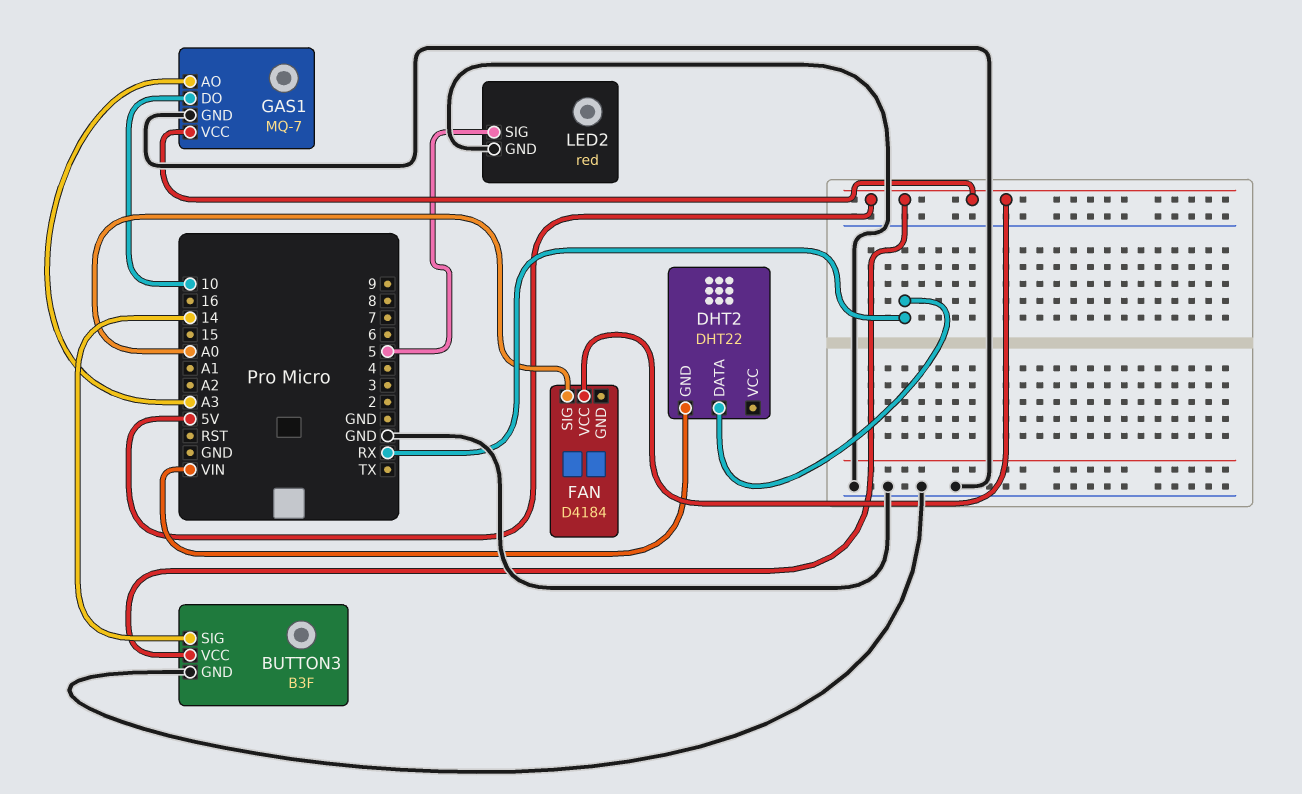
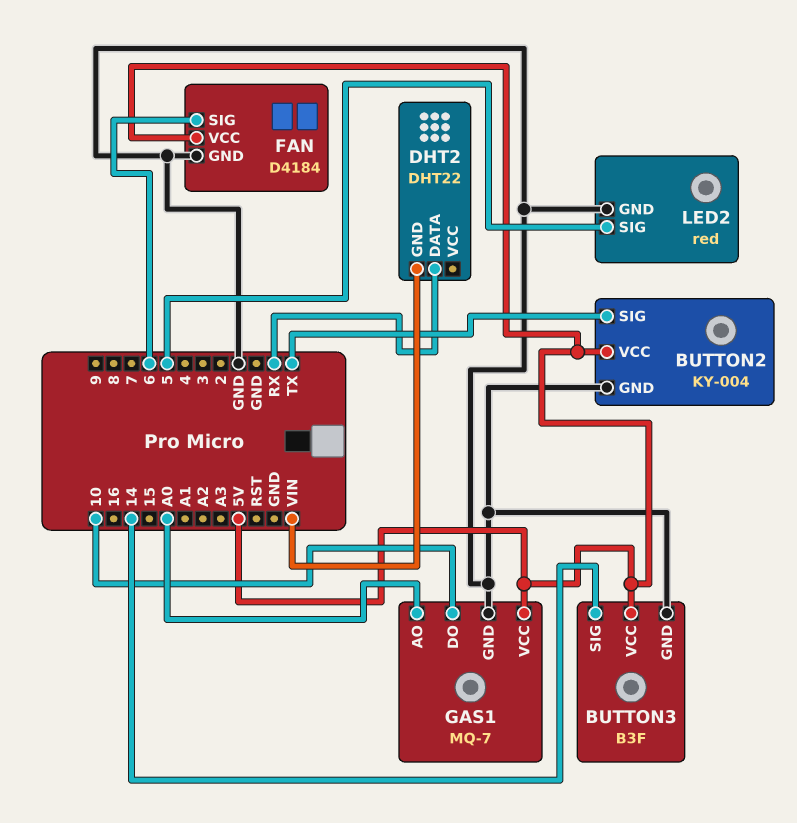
BUTTON2: none -> KY-004
BUTTON2 pin GND: none -> GND
BUTTON2 pin SIG: none -> TX
BUTTON2 pin VCC: none -> 5V
FAN pin GND: none -> GND
FAN pin SIG: A0 -> 6
GAS1 pin AO: A3 -> A0

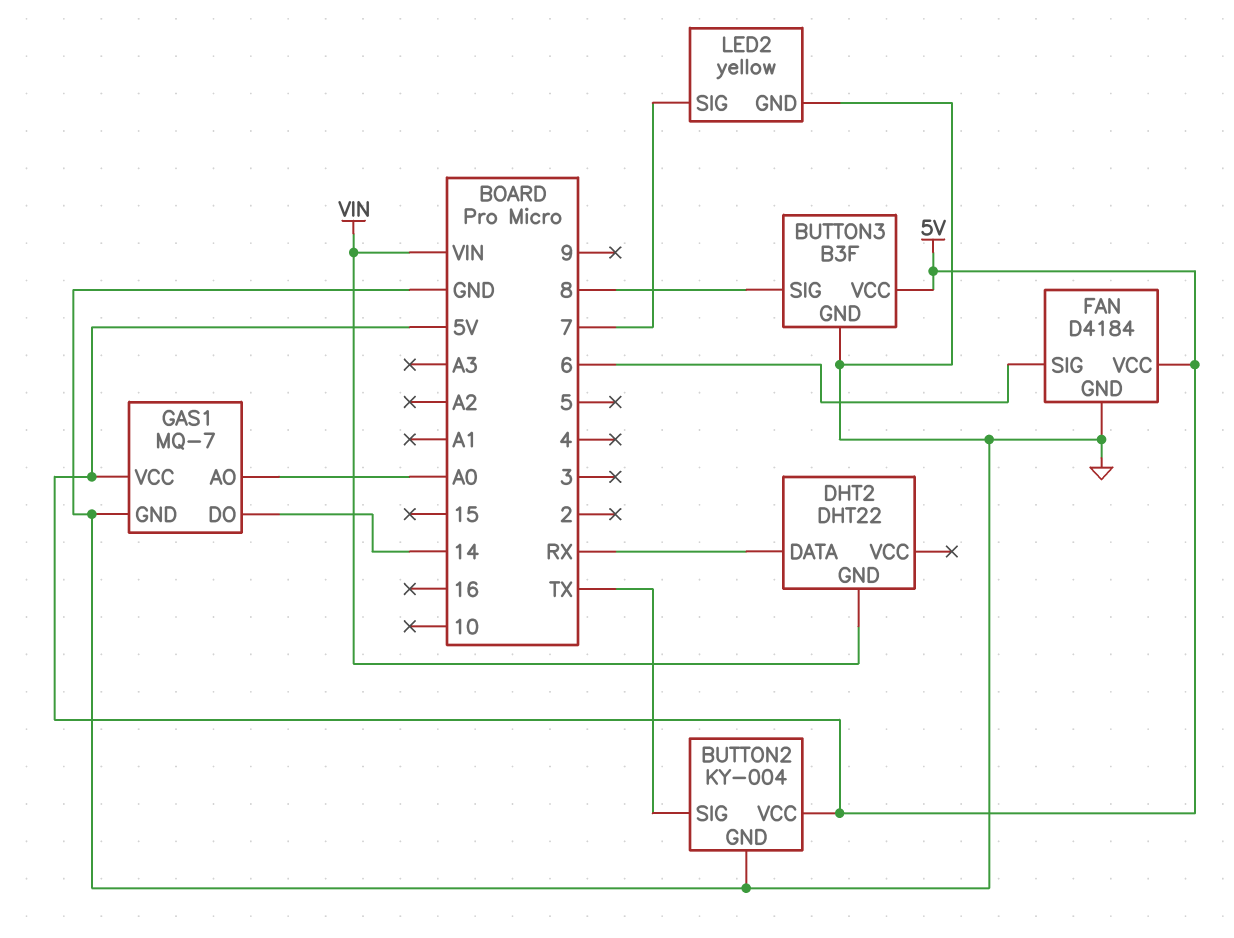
BUTTON3 pin SIG: 14 -> 8
GAS1 pin DO: 10 -> 14
LED2: red -> yellow
LED2 pin SIG: 5 -> 7

